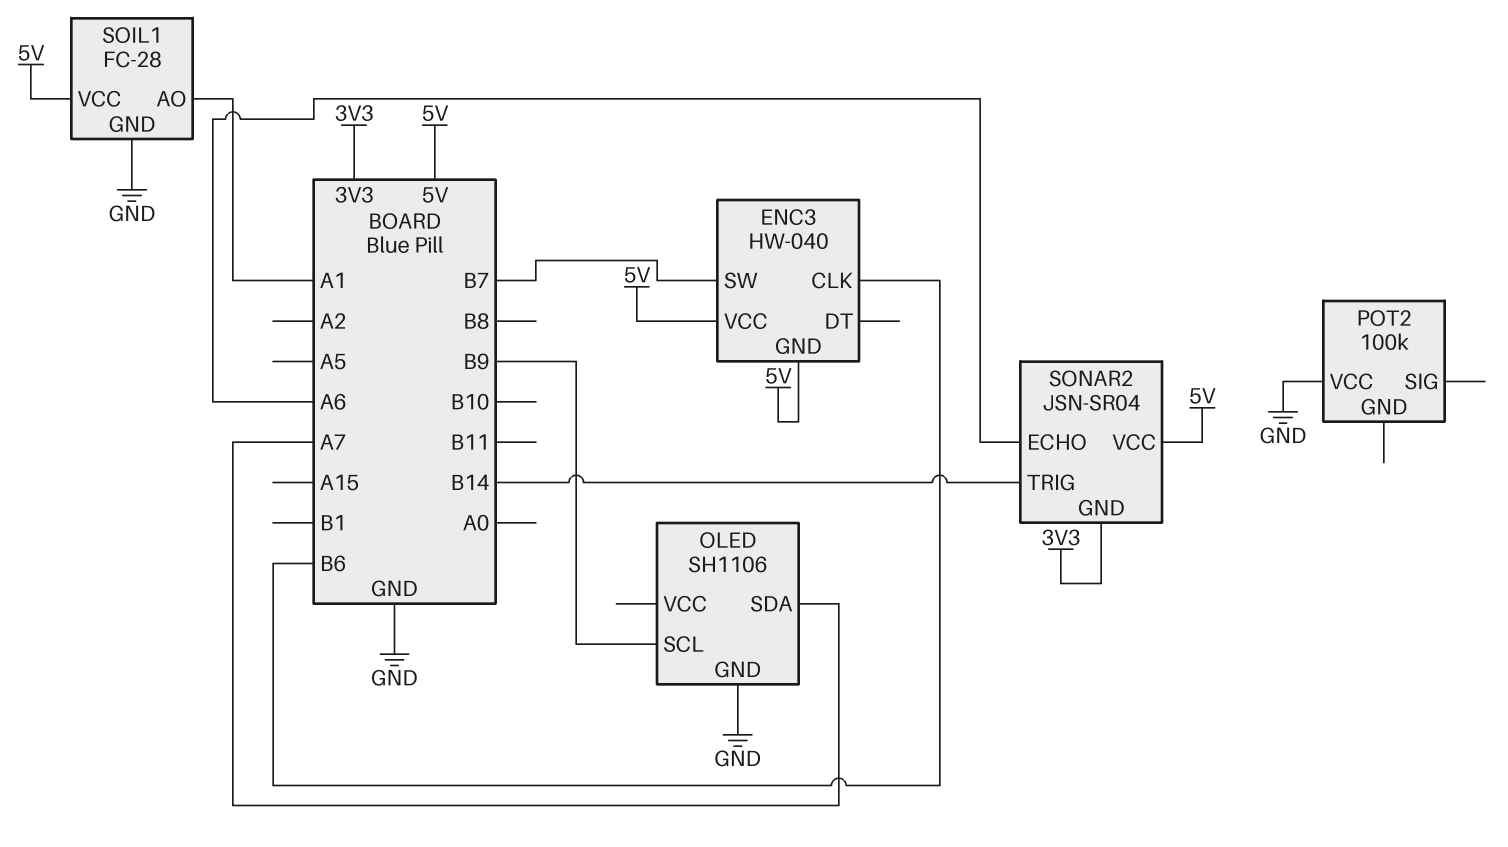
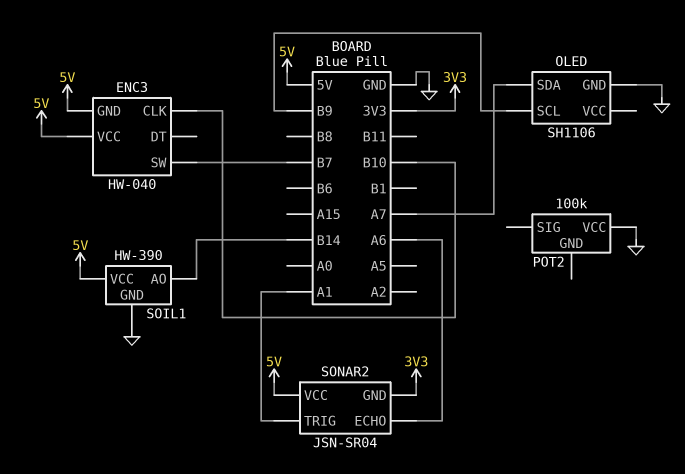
ENC3 pin CLK: B6 -> B10
SOIL1: FC-28 -> HW-390
SOIL1 pin AO: A1 -> B14
SONAR2 pin TRIG: B14 -> A1

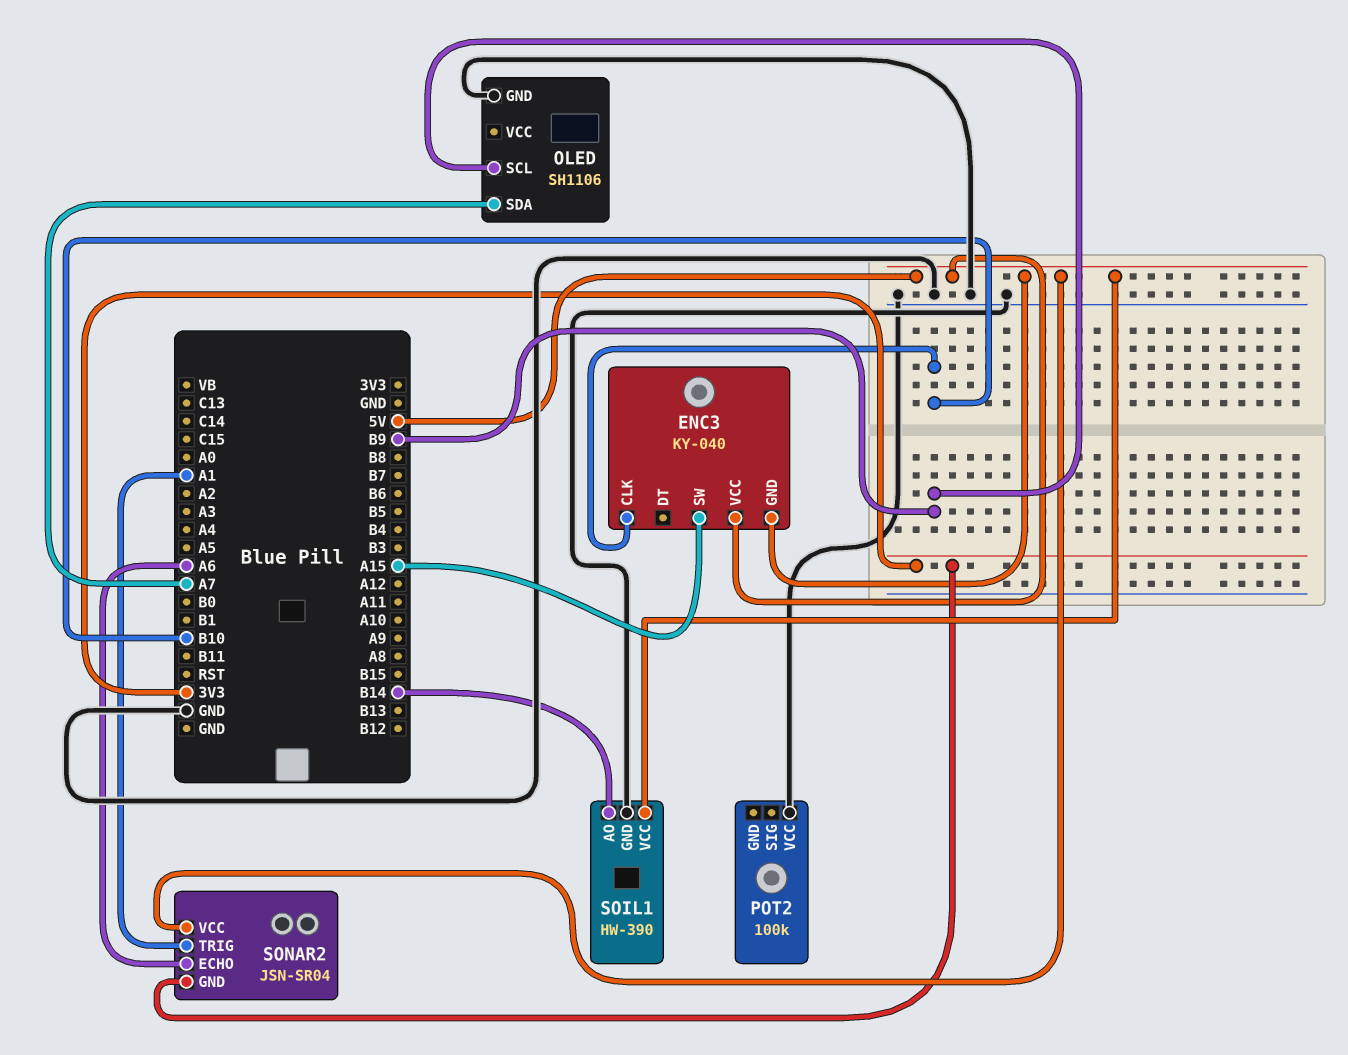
ENC3: HW-040 -> KY-040
ENC3 pin SW: B7 -> A15

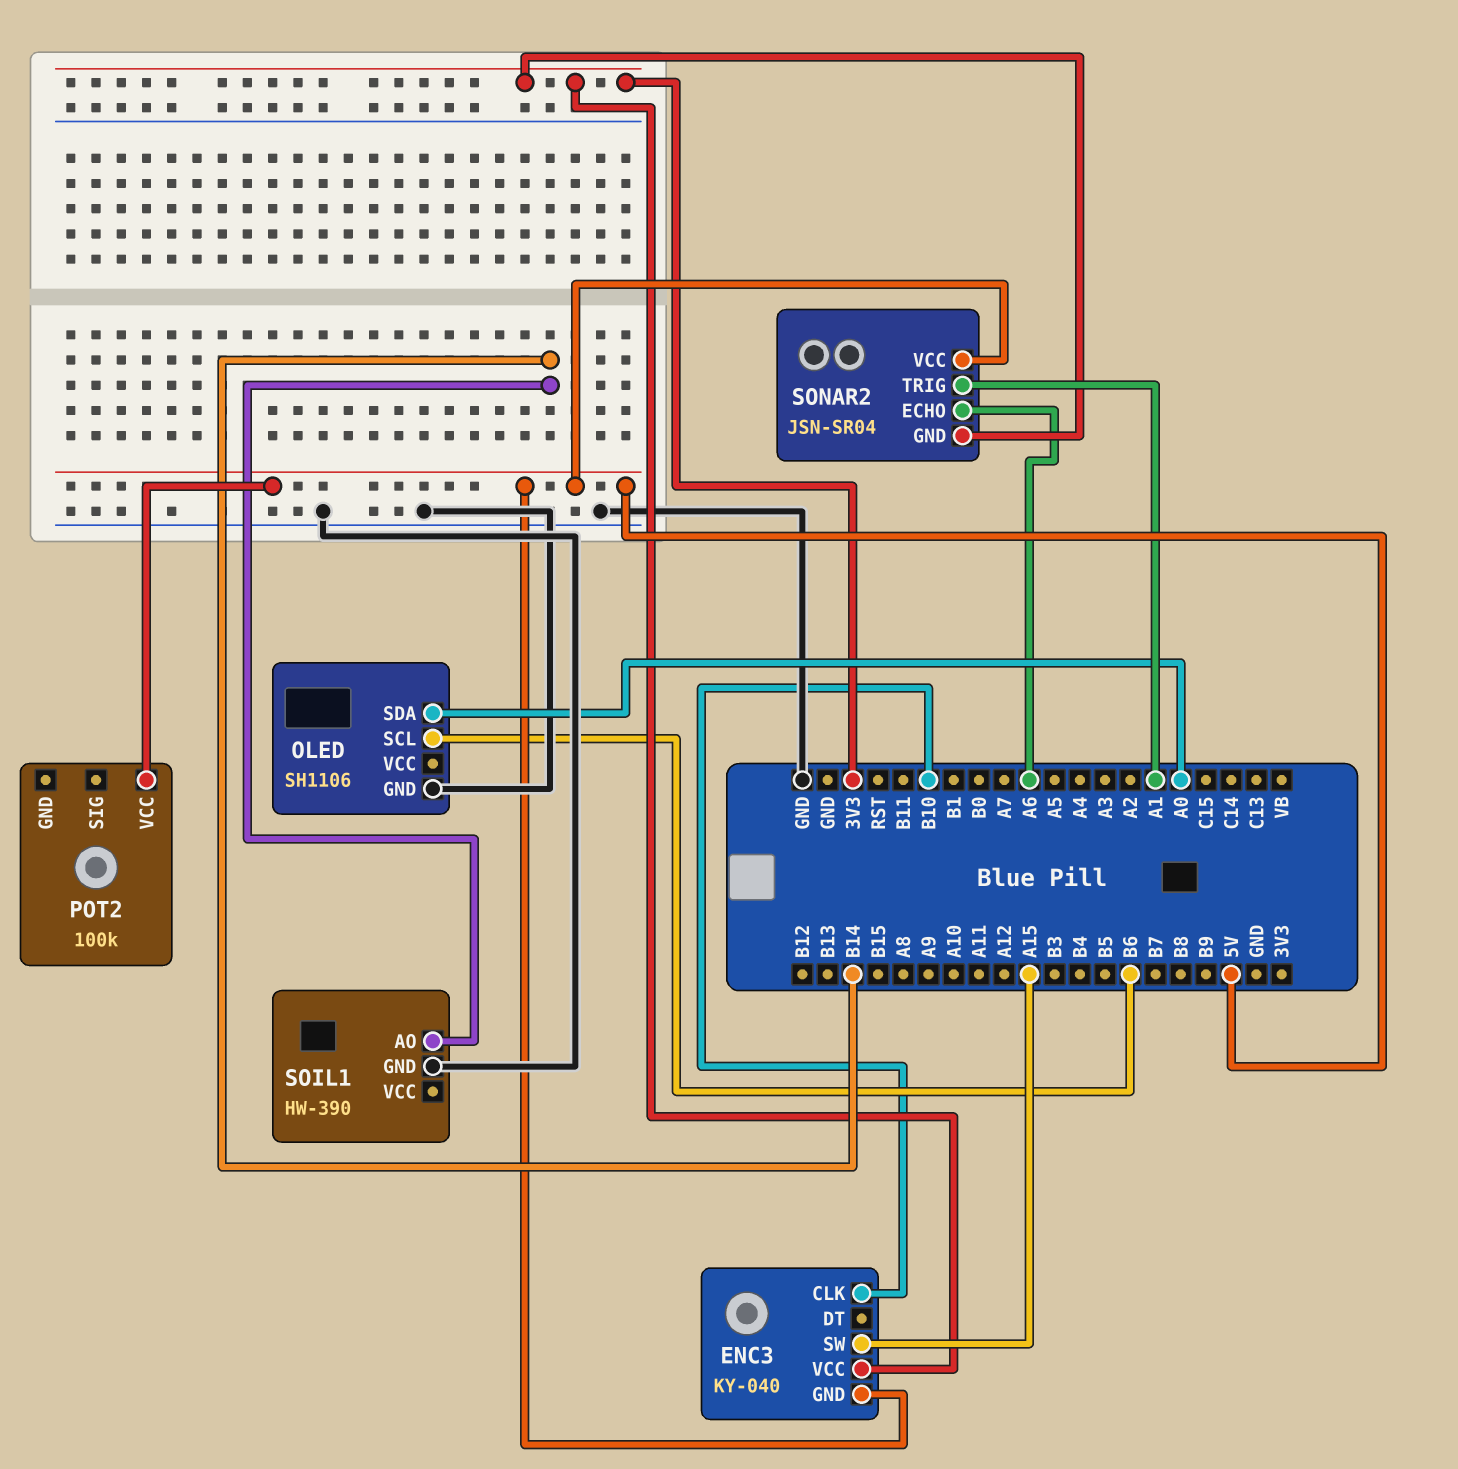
ENC3 pin VCC: 5V -> 3V3
OLED pin SCL: B9 -> B6
OLED pin SDA: A7 -> A0
POT2 pin VCC: GND -> 5V
SOIL1 pin VCC: 5V -> none

